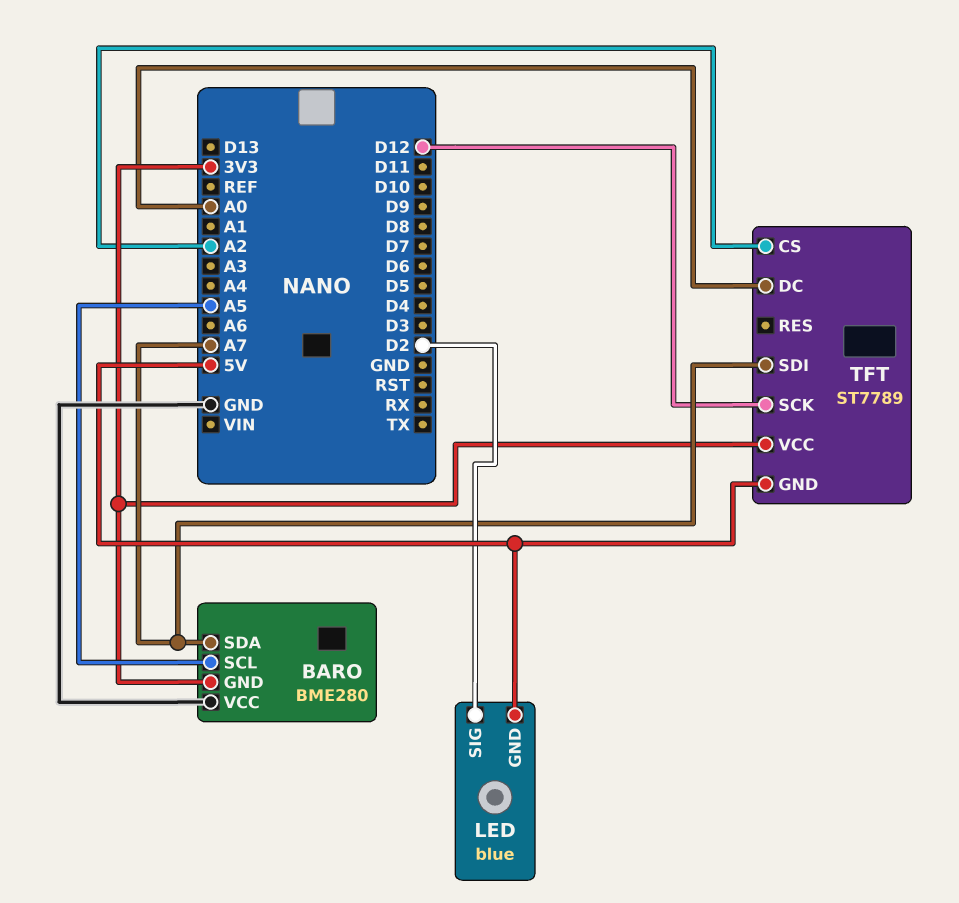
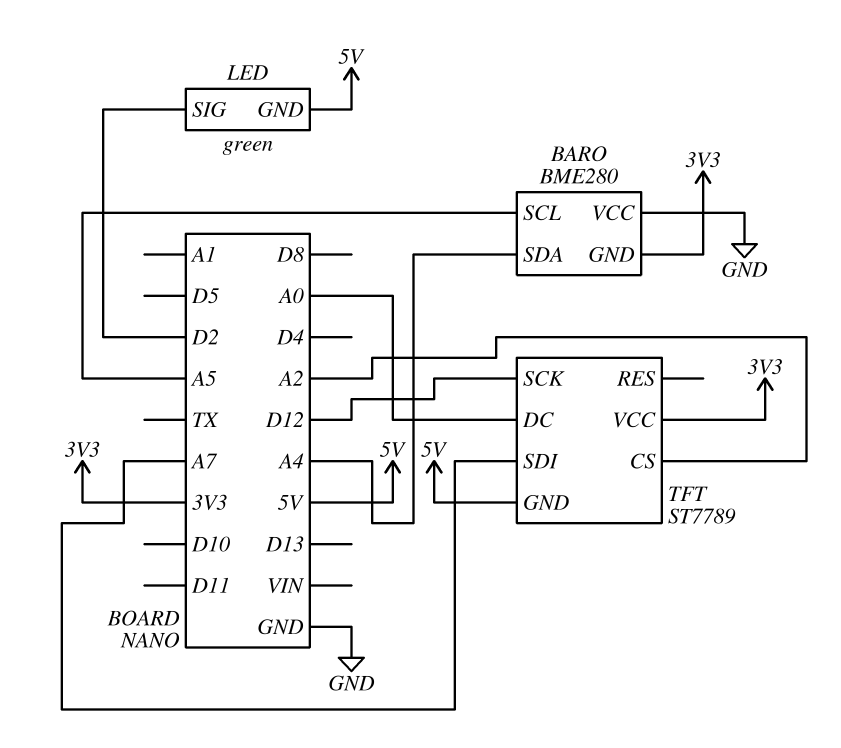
BARO pin SDA: A7 -> A4
LED: blue -> green

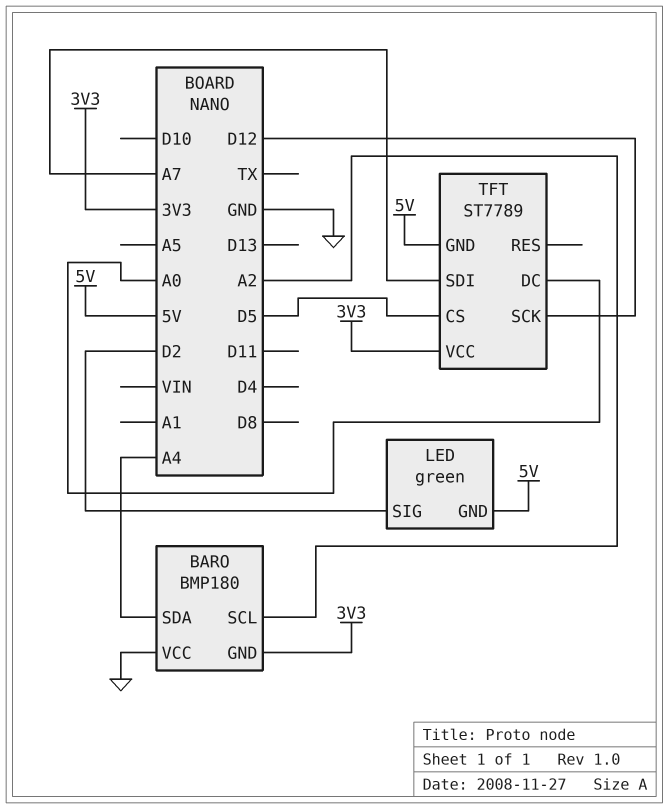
BARO: BME280 -> BMP180
BARO pin SCL: A5 -> A2
TFT pin CS: A2 -> D5

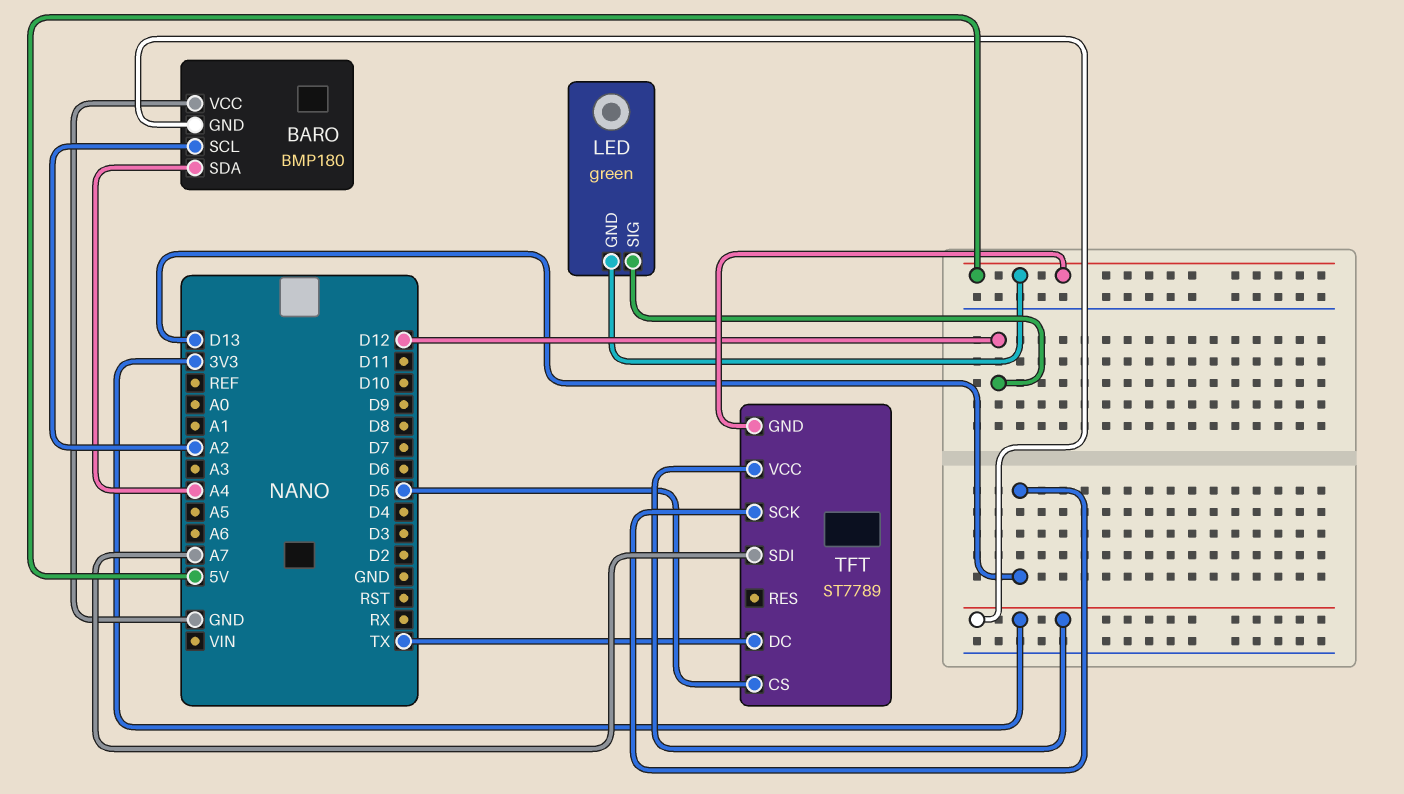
LED pin SIG: D2 -> D12
TFT pin DC: A0 -> TX
TFT pin SCK: D12 -> D13

